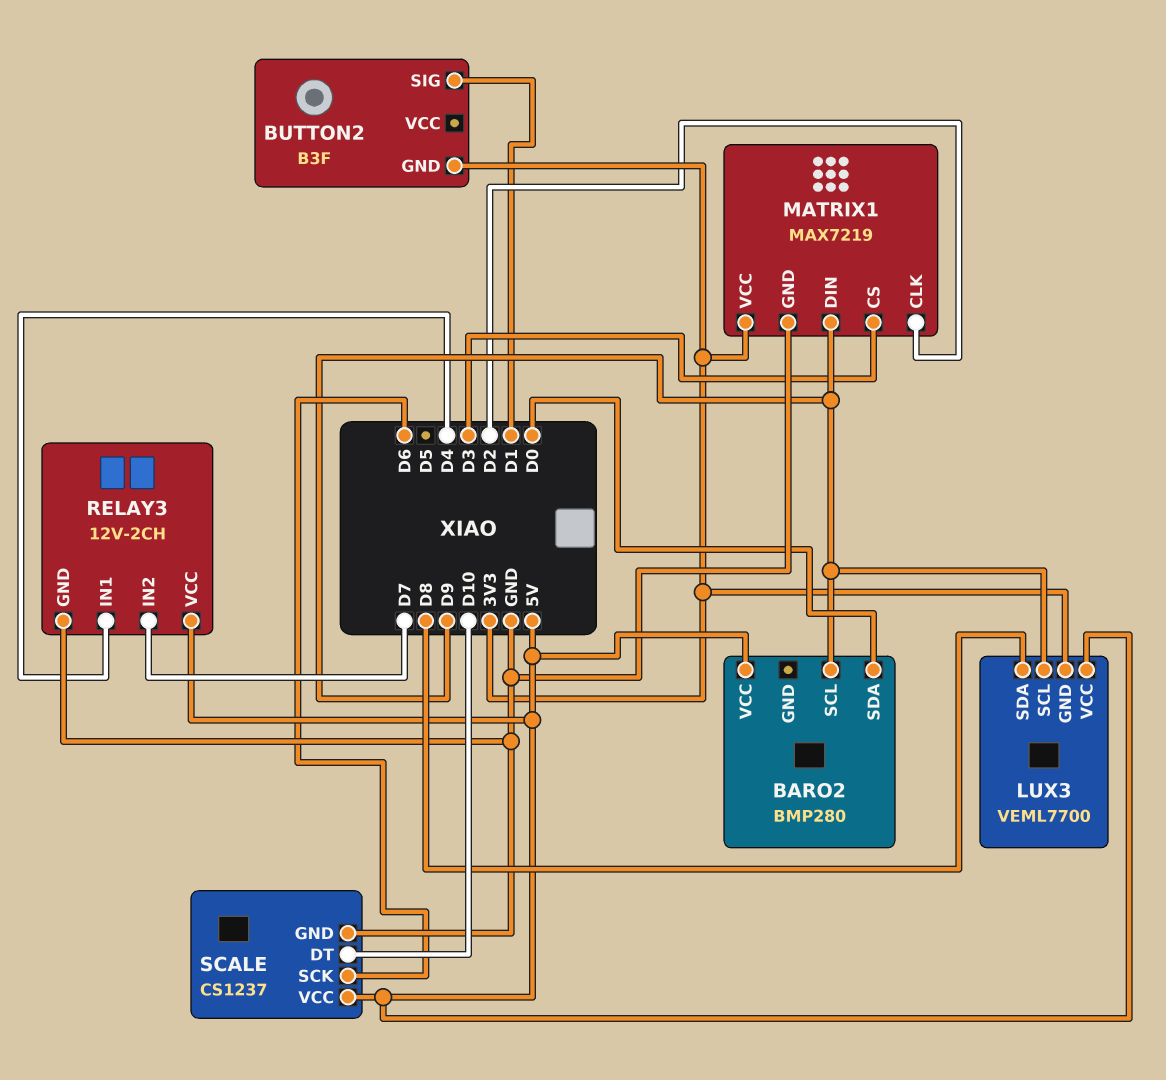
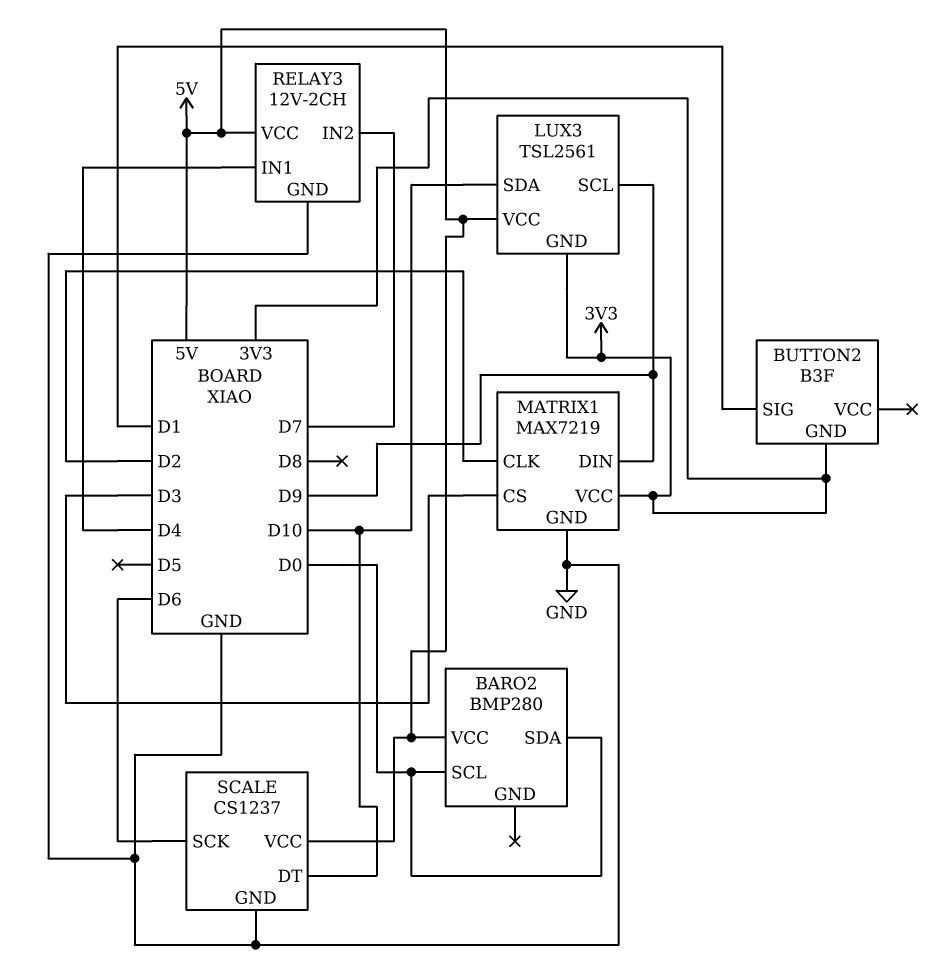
BARO2 pin SCL: D9 -> D0
LUX3: VEML7700 -> TSL2561
LUX3 pin SDA: D8 -> D10

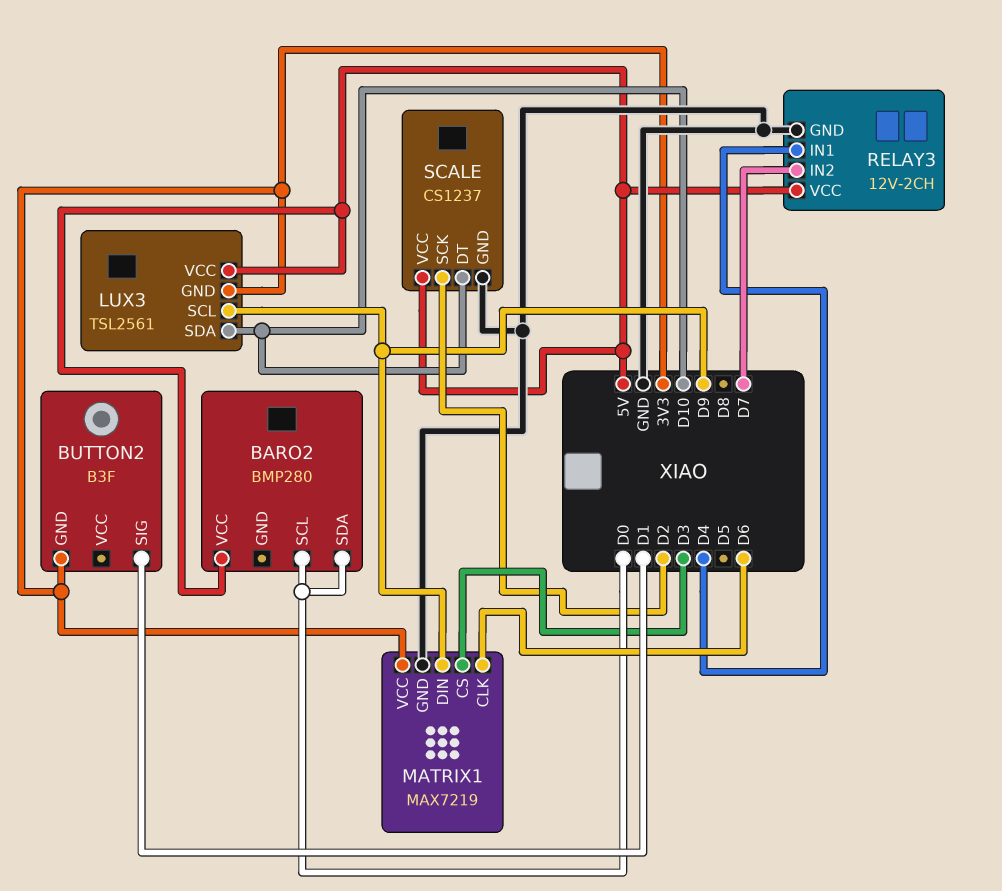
MATRIX1 pin CLK: D2 -> D6
SCALE pin SCK: D6 -> D2

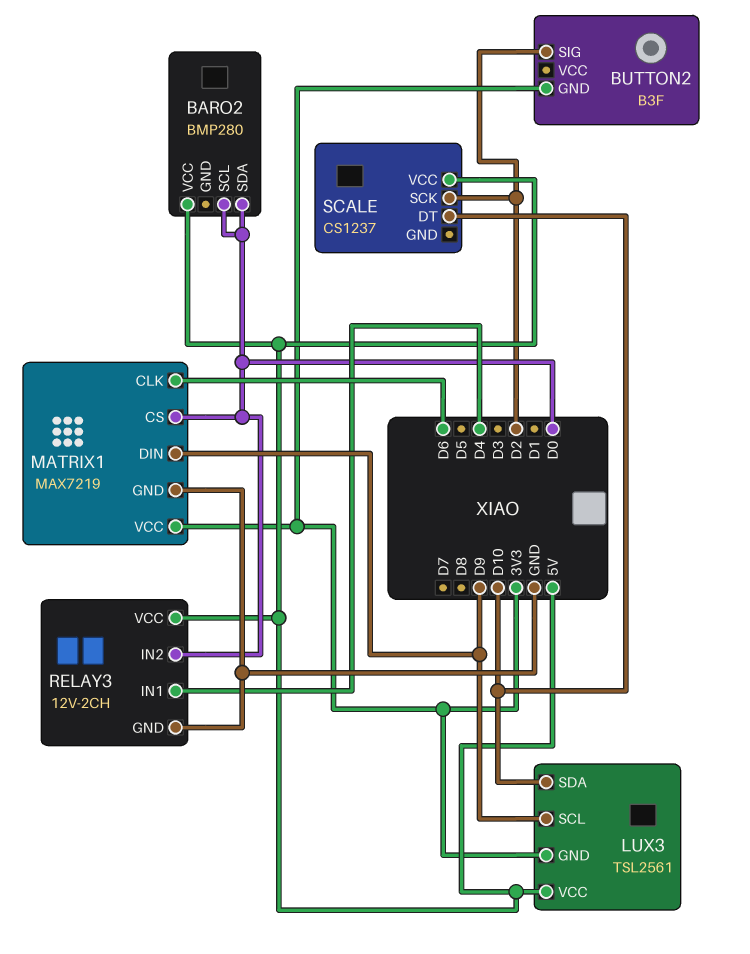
BUTTON2 pin SIG: D1 -> D2
MATRIX1 pin CS: D3 -> D0
RELAY3 pin IN2: D7 -> D0
SCALE pin GND: GND -> none

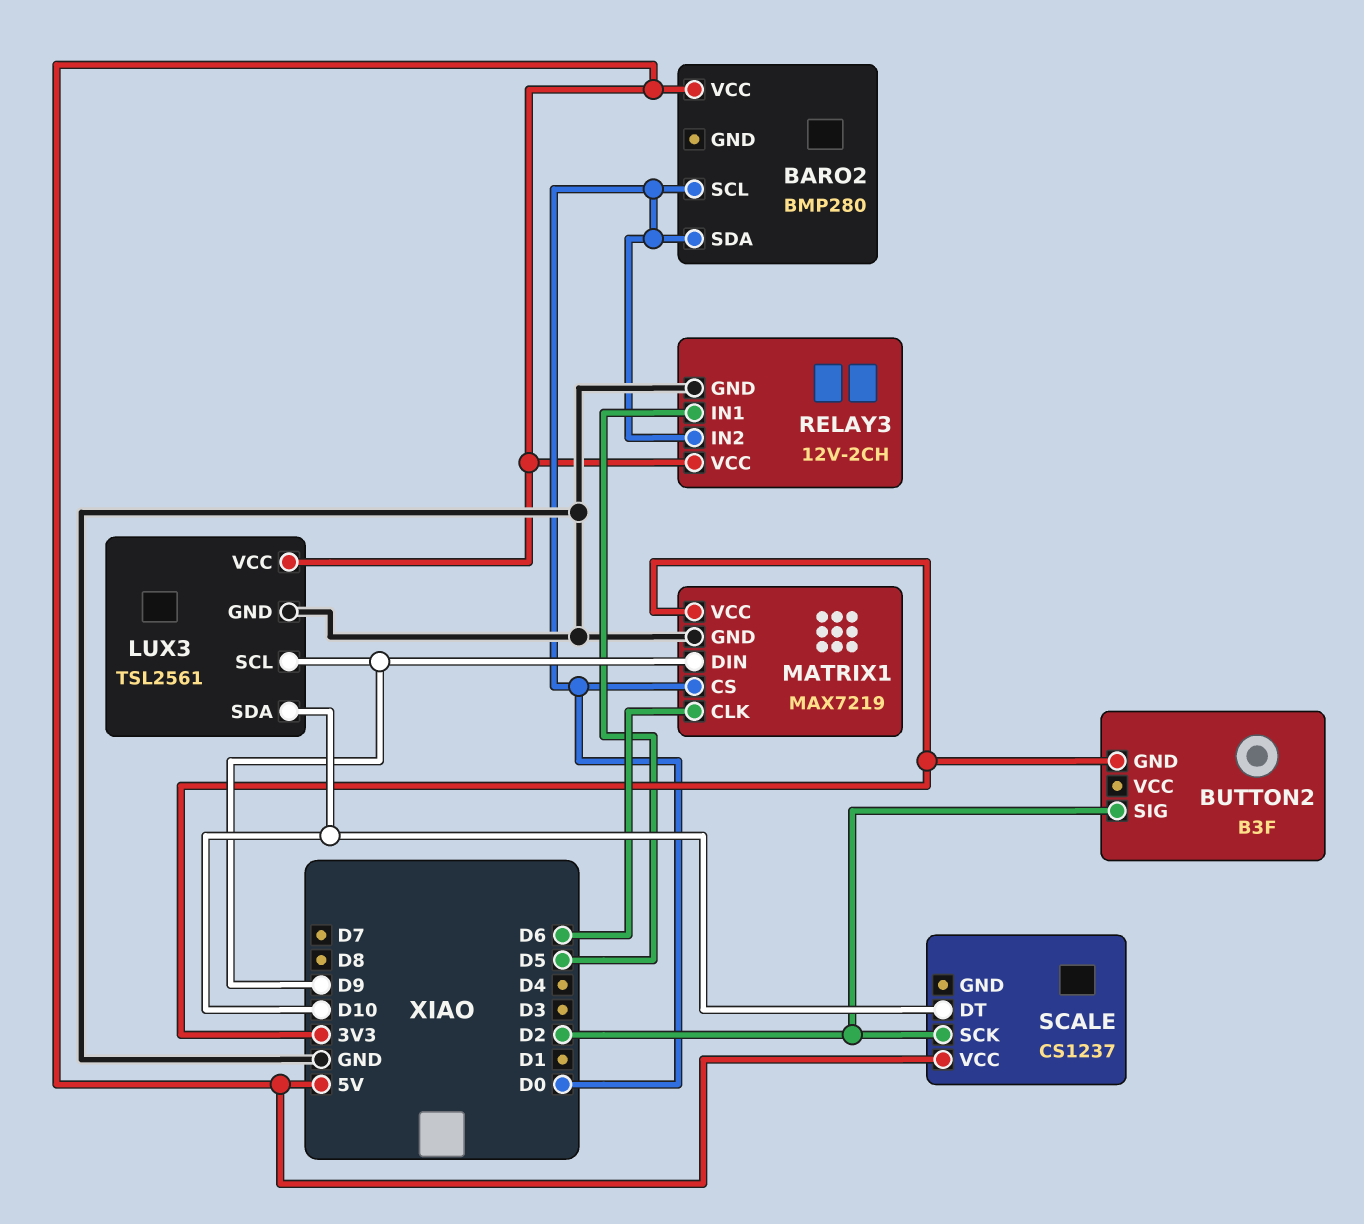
LUX3 pin GND: 3V3 -> GND
RELAY3 pin IN1: D4 -> D5

